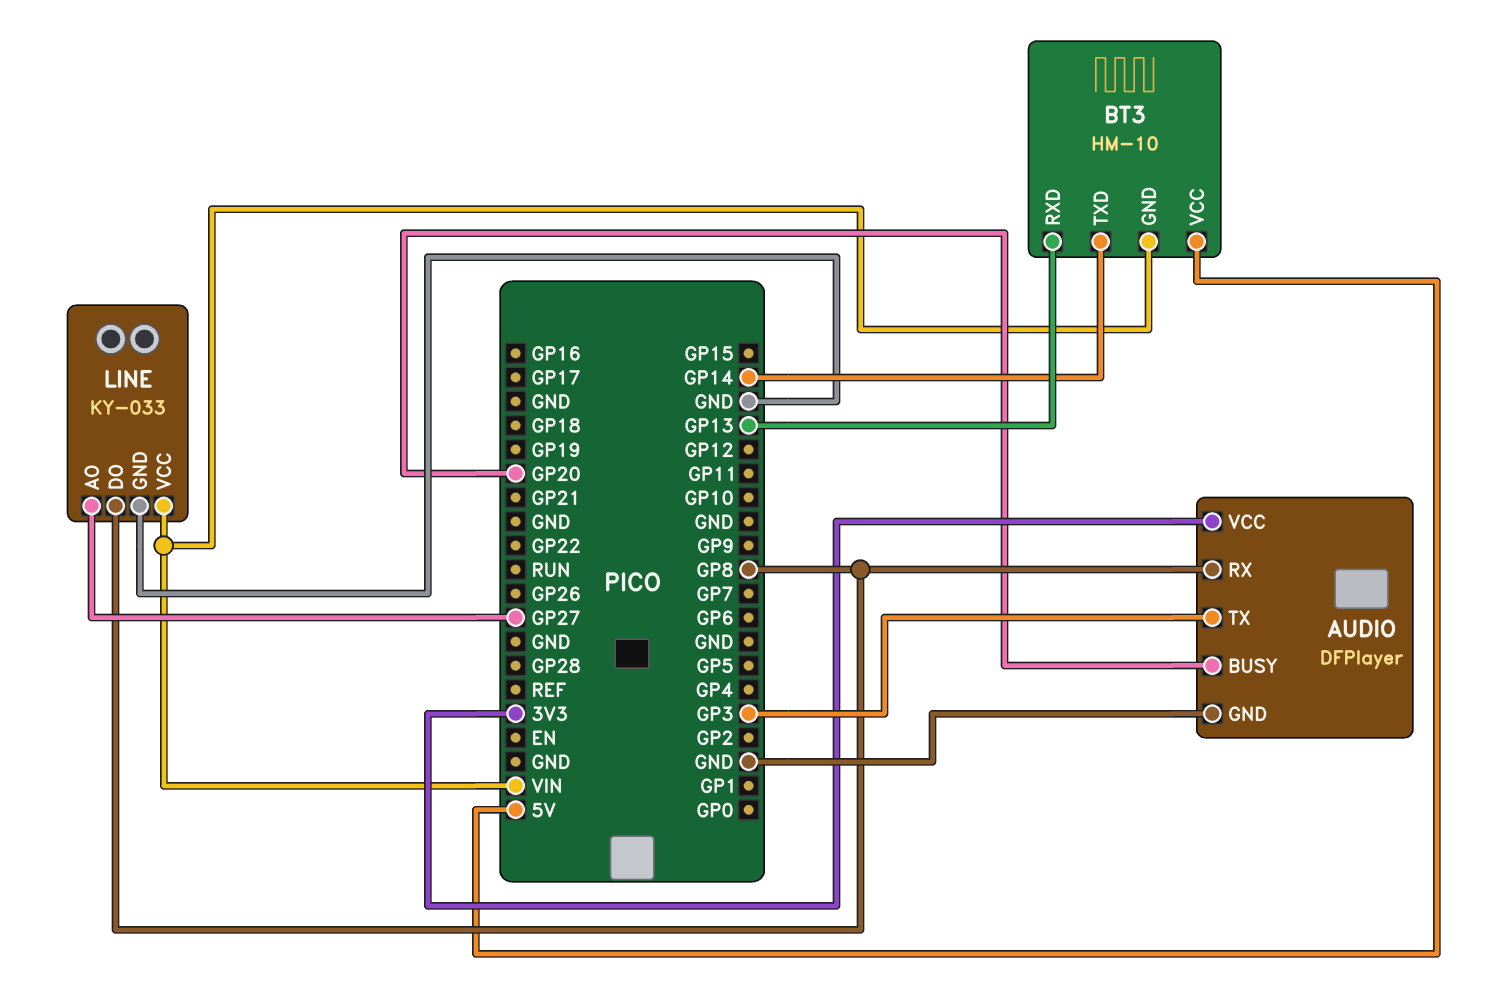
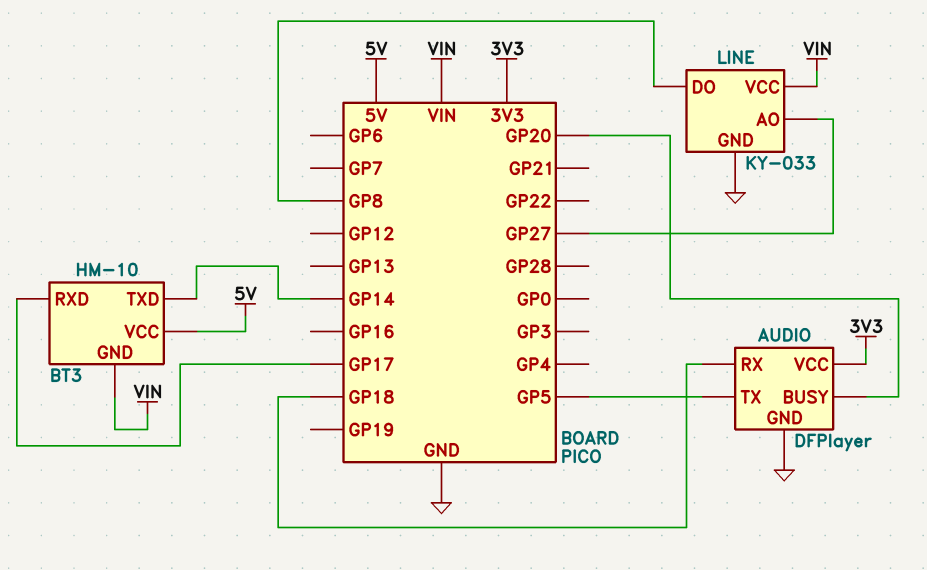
AUDIO pin RX: GP8 -> GP18
AUDIO pin TX: GP3 -> GP5
BT3 pin RXD: GP13 -> GP17

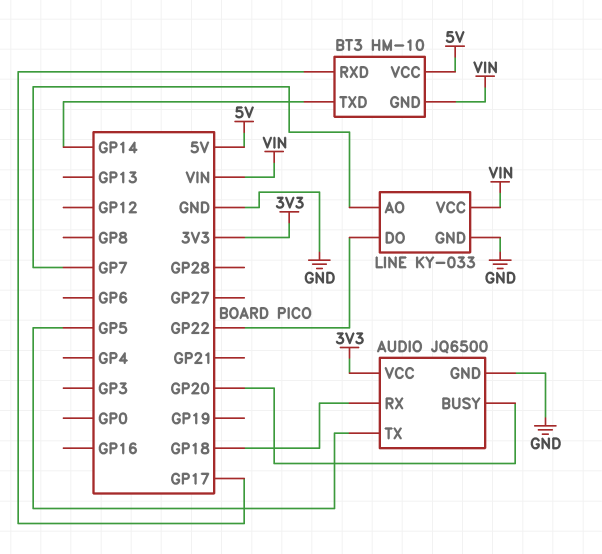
AUDIO: DFPlayer -> JQ6500
LINE pin AO: GP27 -> GP7
LINE pin DO: GP8 -> GP22

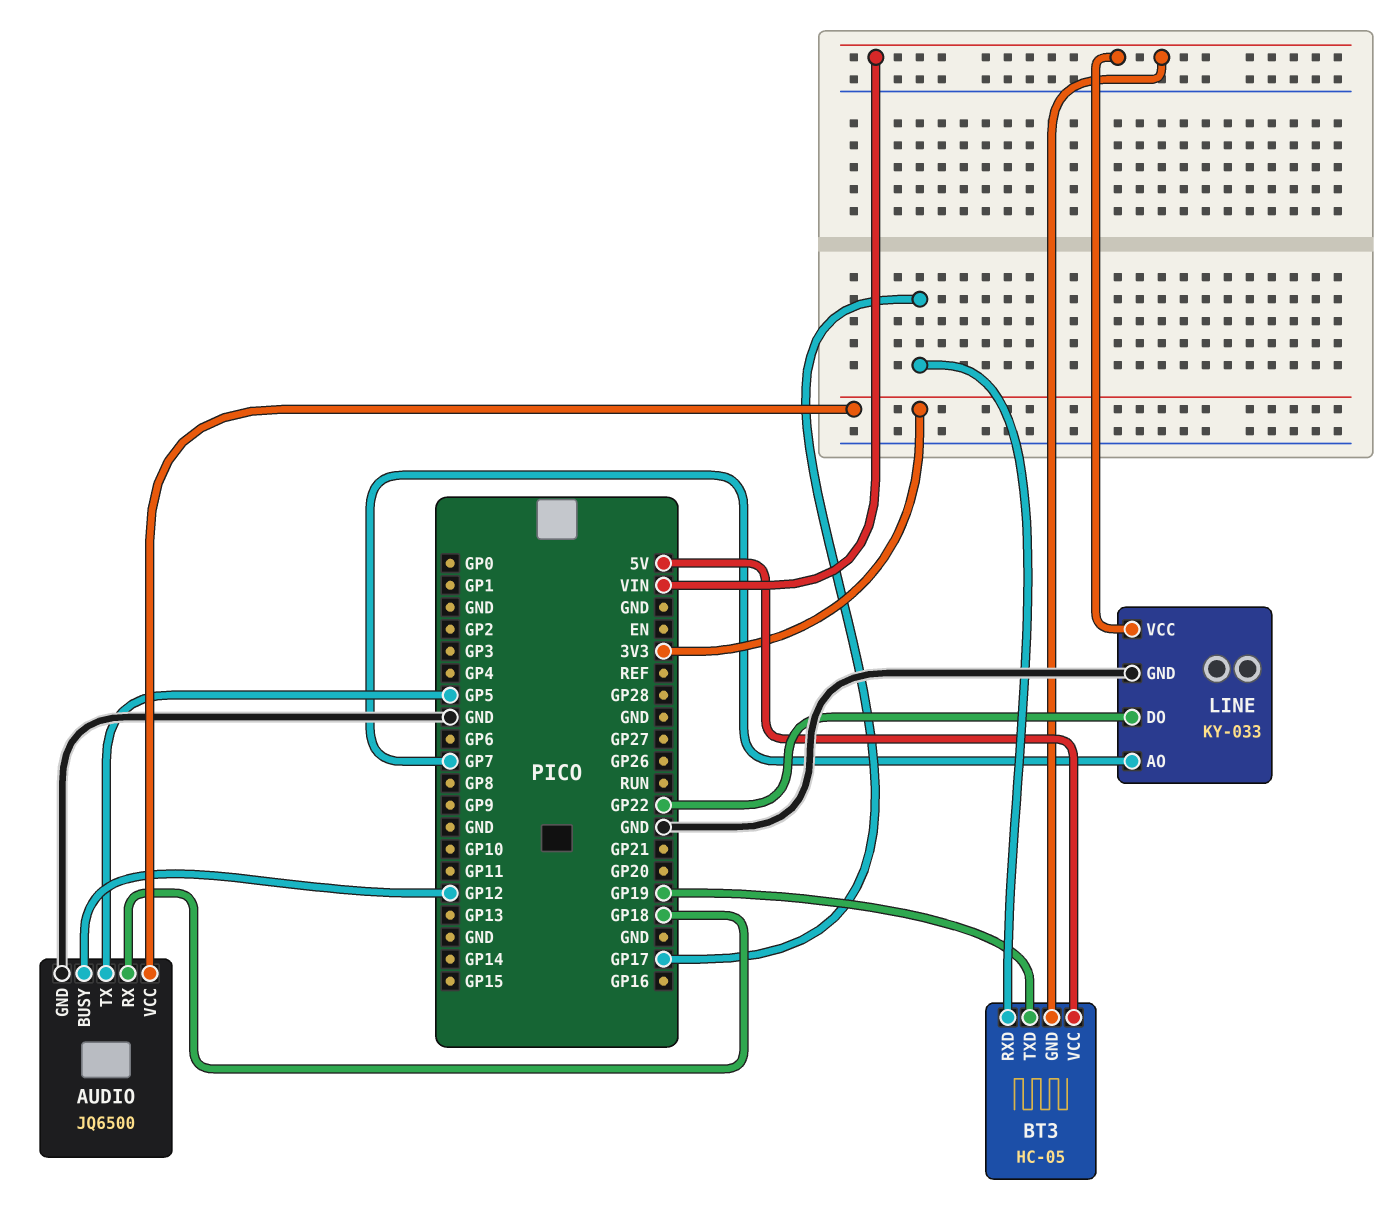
AUDIO pin BUSY: GP20 -> GP12
BT3: HM-10 -> HC-05
BT3 pin TXD: GP14 -> GP19

